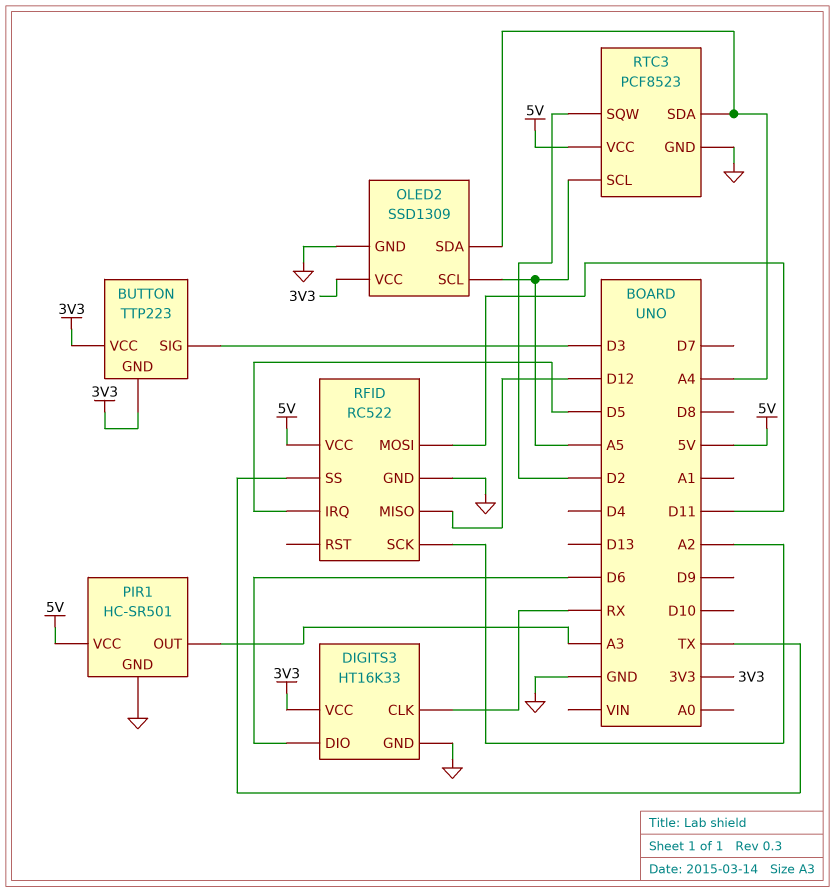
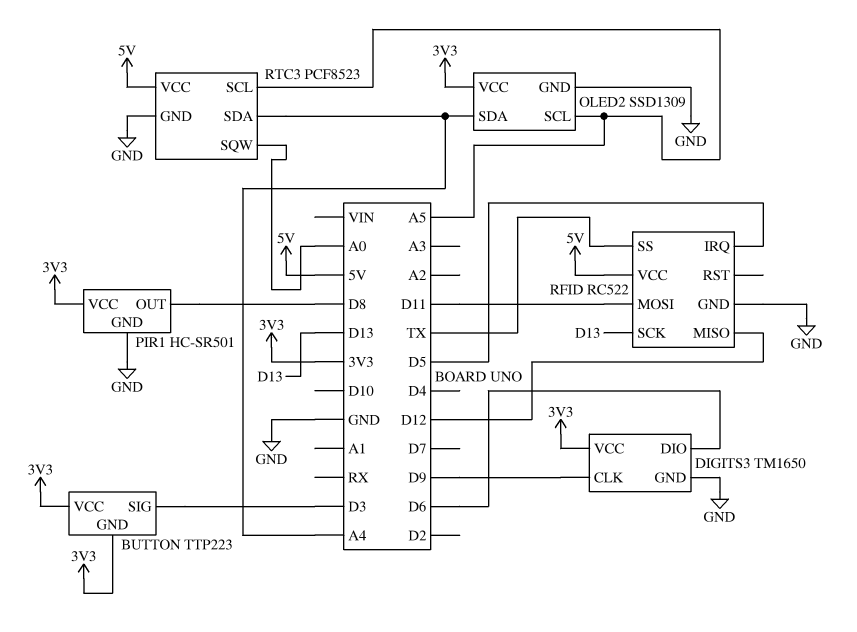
DIGITS3: HT16K33 -> TM1650
DIGITS3 pin CLK: RX -> D9
PIR1 pin OUT: A3 -> D8
PIR1 pin VCC: 5V -> 3V3
RFID pin SCK: A2 -> D13
RTC3 pin SQW: D2 -> A0

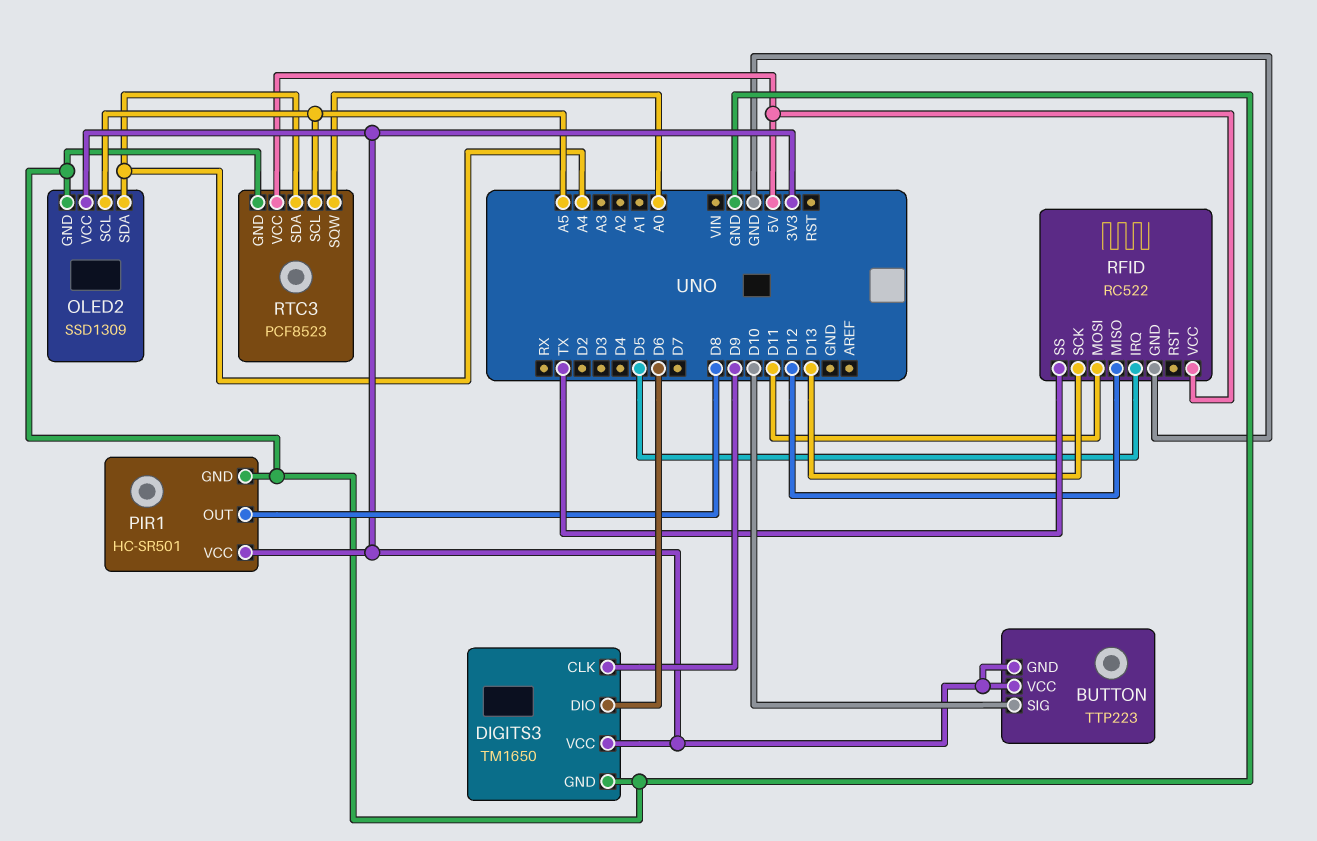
BUTTON pin SIG: D3 -> D10

